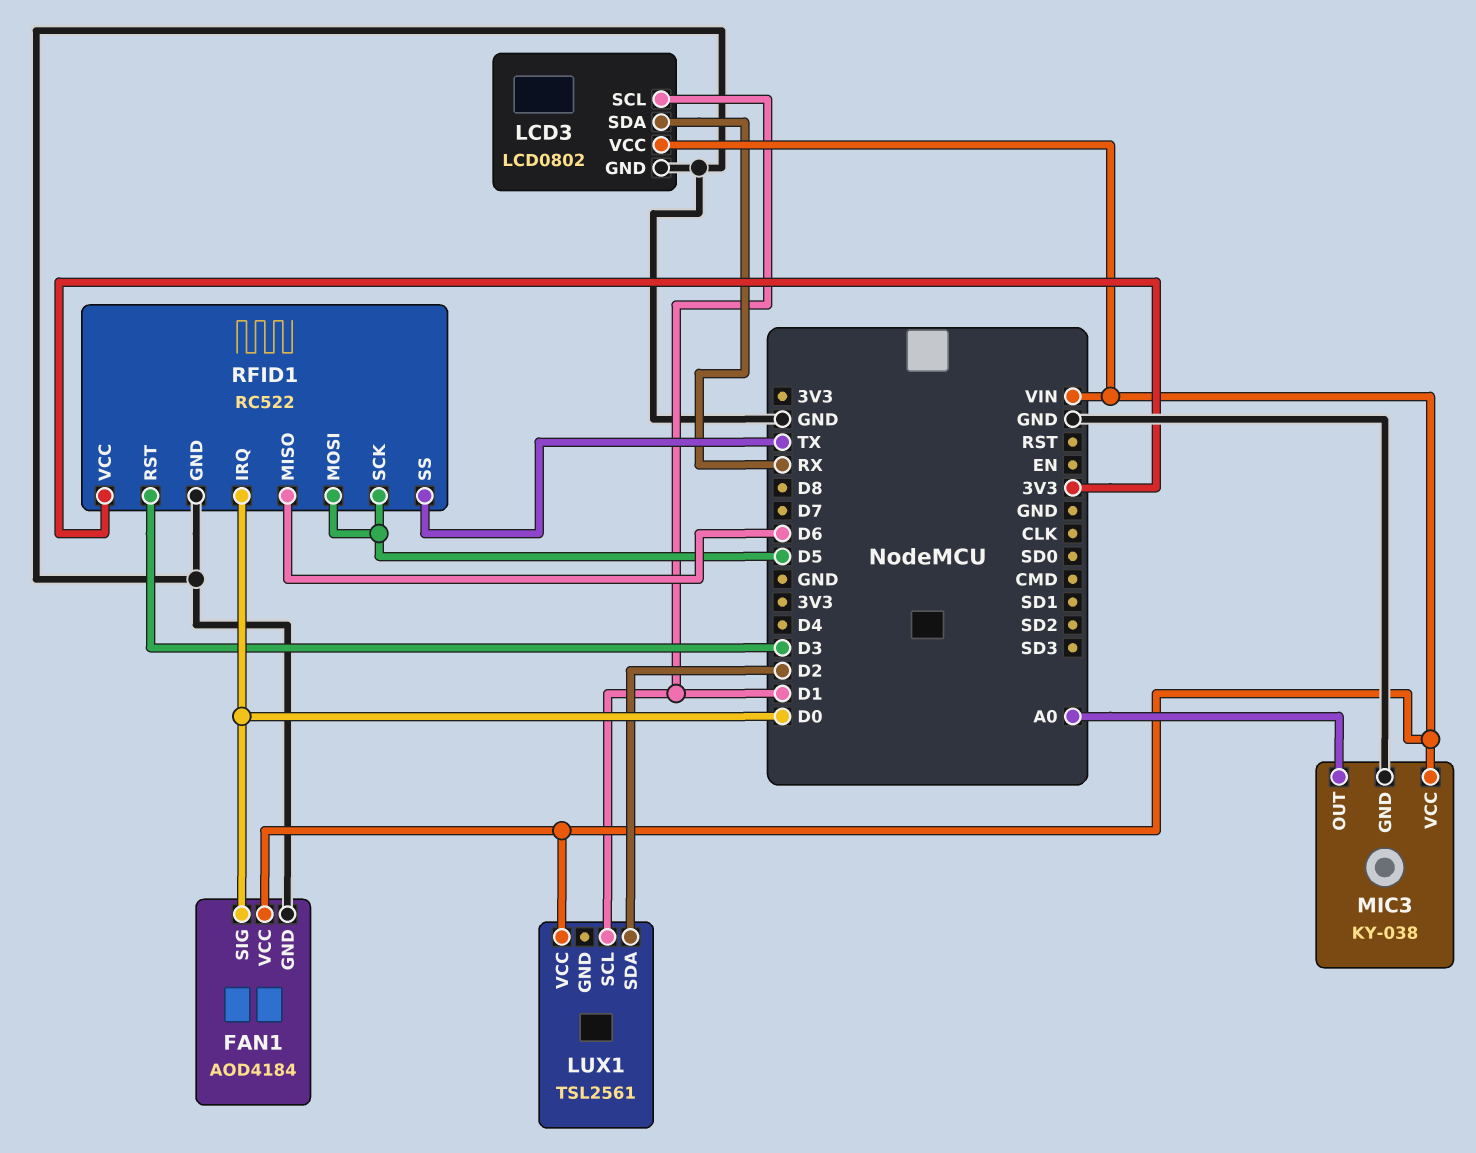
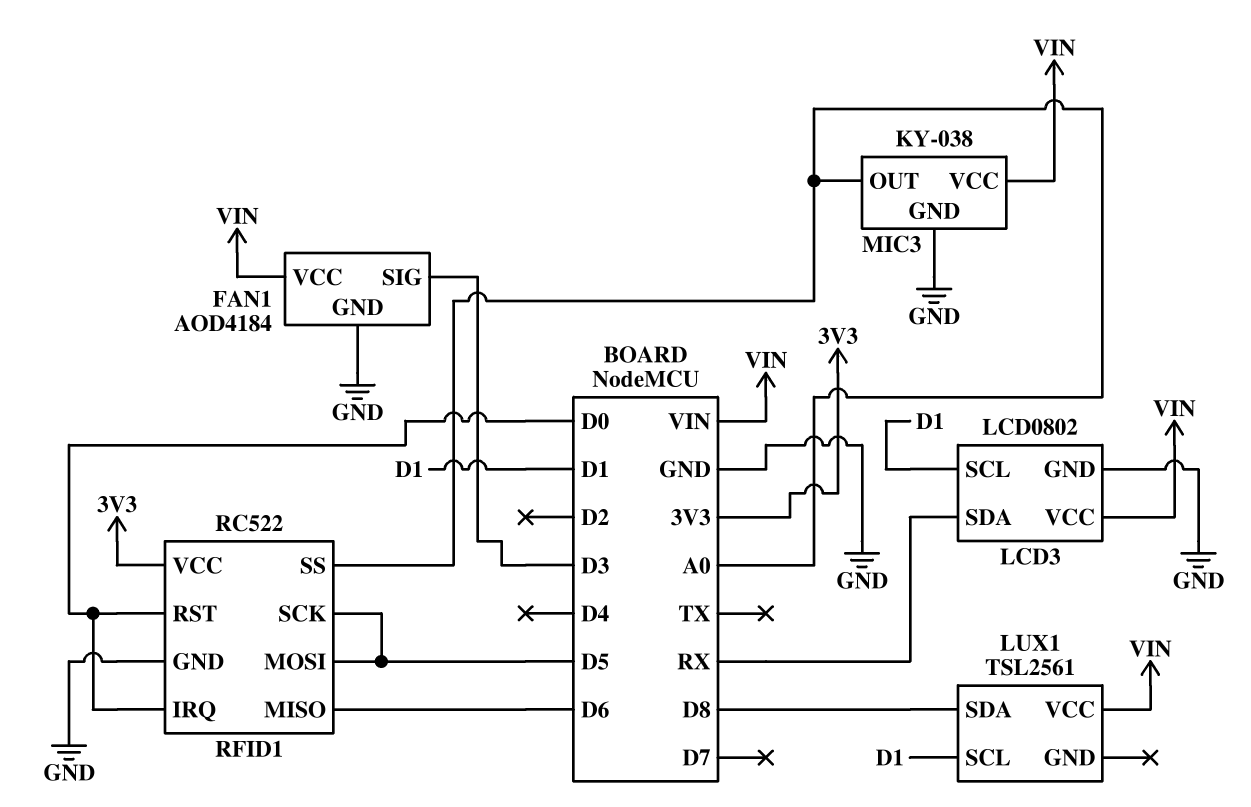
FAN1 pin SIG: D0 -> D3
LUX1 pin SDA: D2 -> D8
RFID1 pin RST: D3 -> D0
RFID1 pin SS: TX -> A0

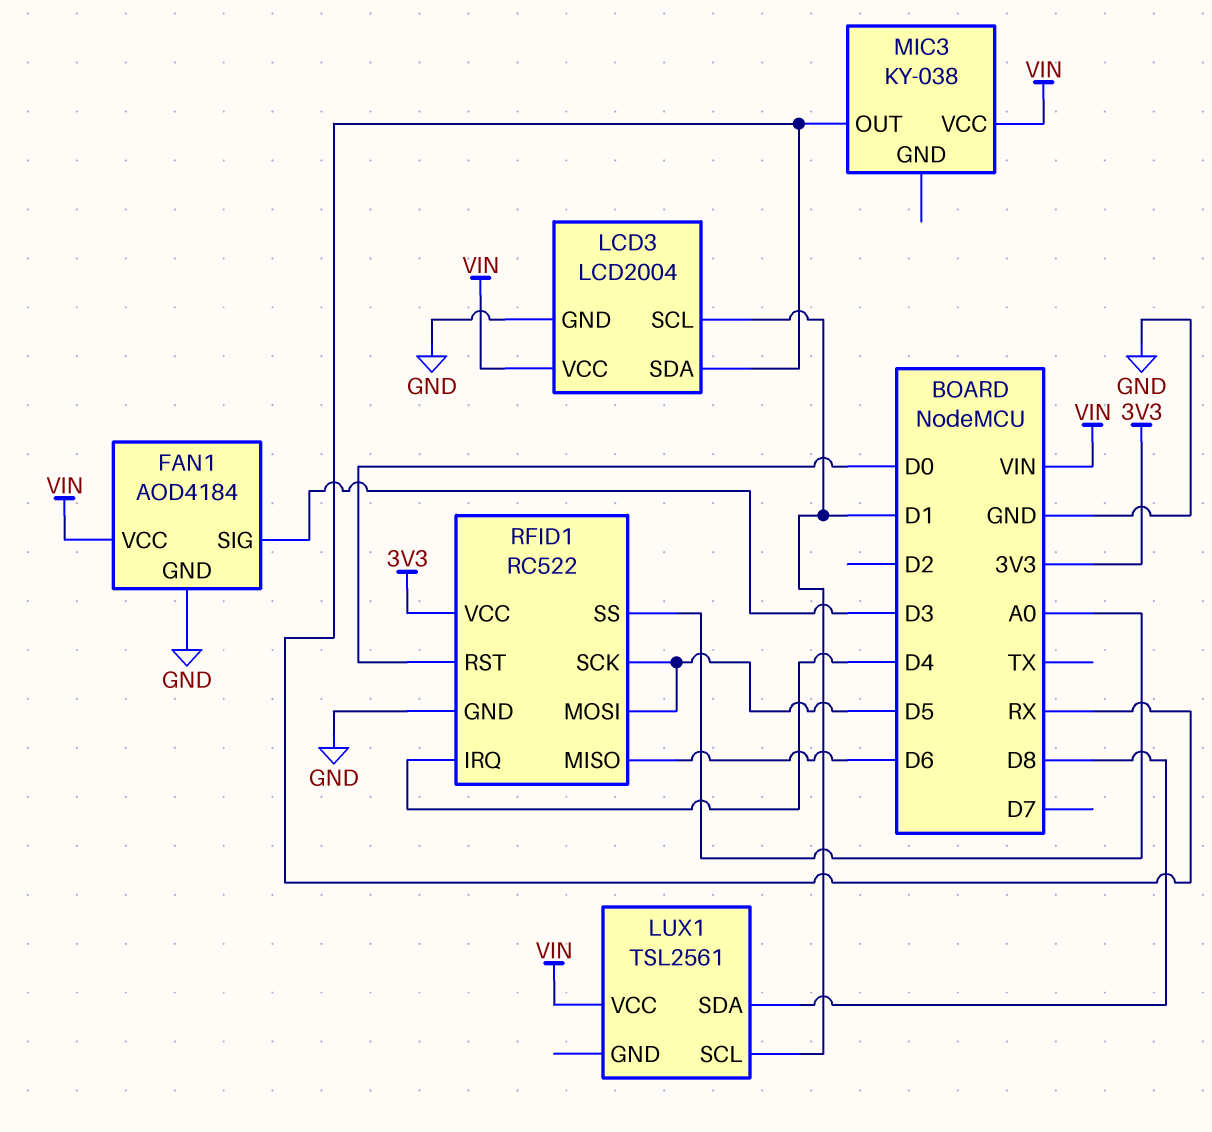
LCD3: LCD0802 -> LCD2004
MIC3 pin GND: GND -> none
MIC3 pin OUT: A0 -> RX
RFID1 pin IRQ: D0 -> D4

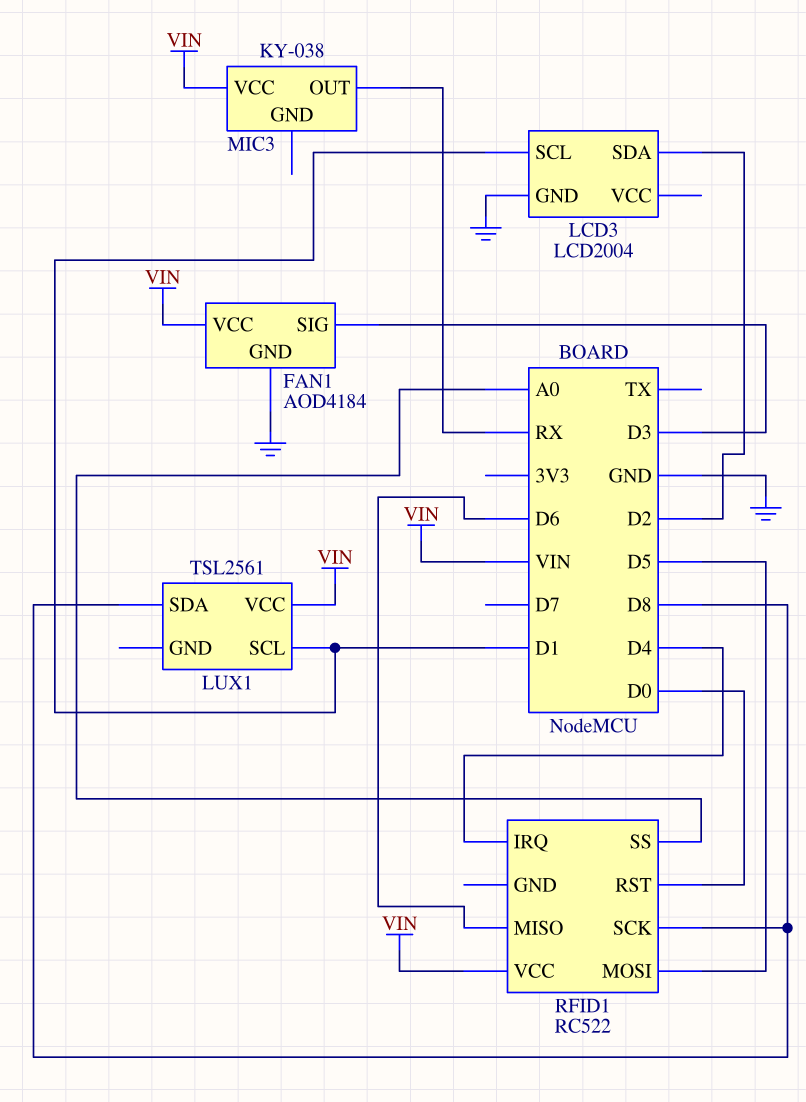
LCD3 pin SDA: RX -> D2
LCD3 pin VCC: VIN -> none
RFID1 pin GND: GND -> none
RFID1 pin SCK: D5 -> D8
RFID1 pin VCC: 3V3 -> VIN

